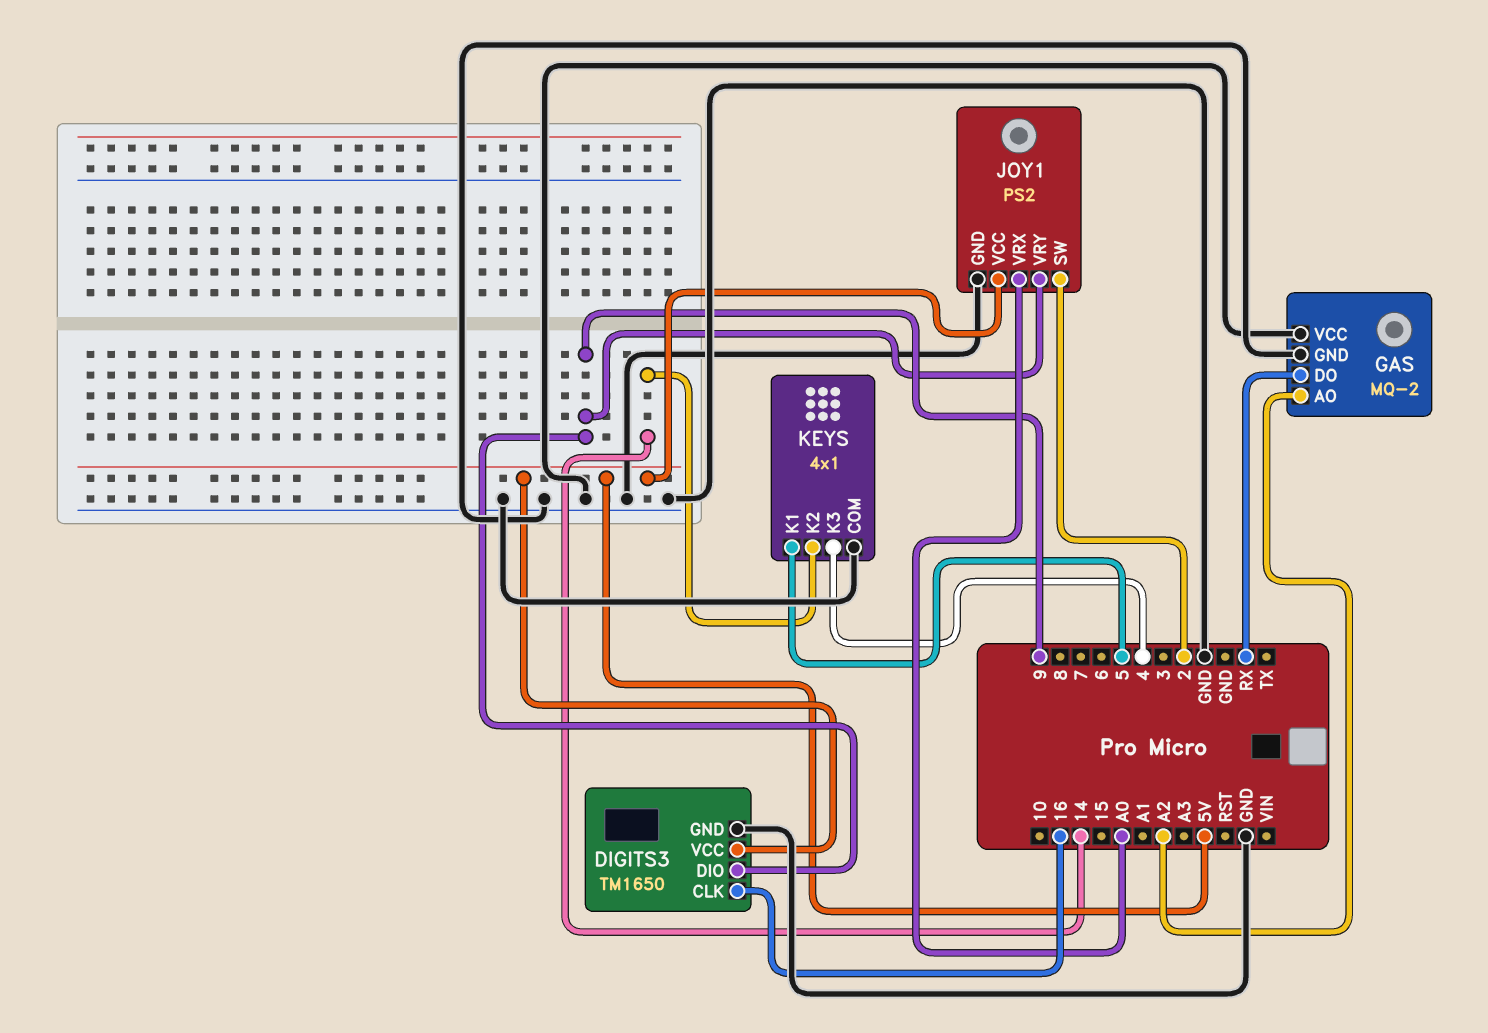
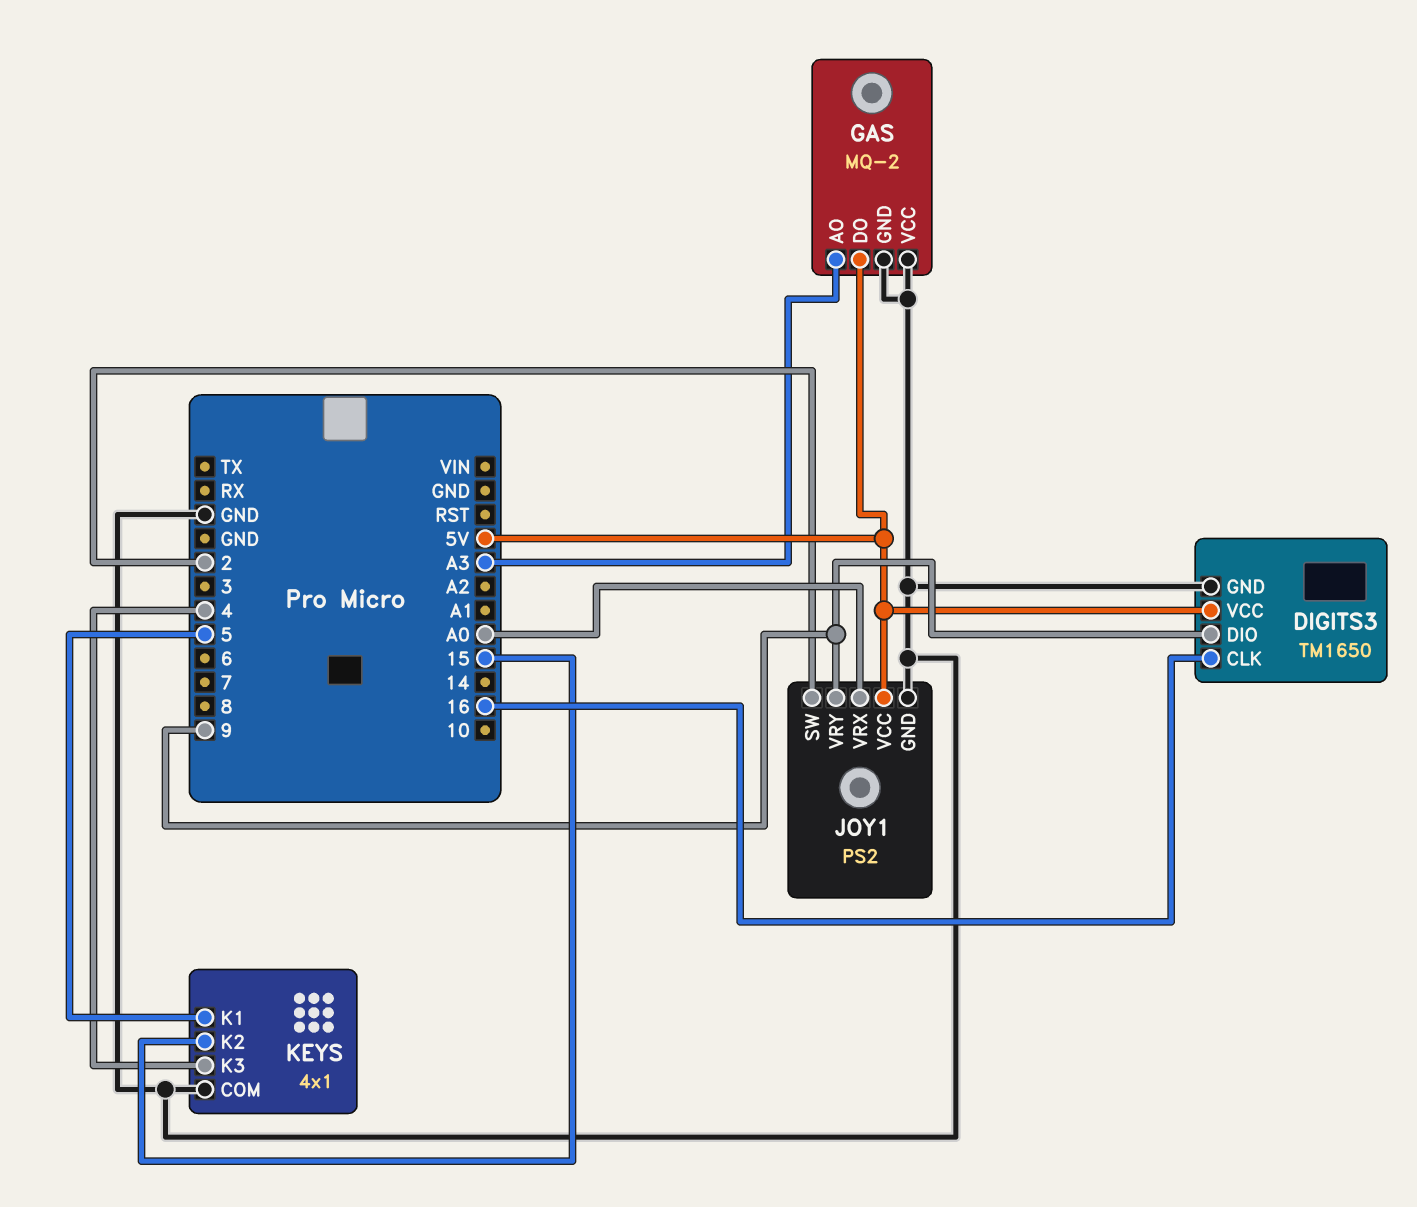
GAS pin AO: A2 -> A3
GAS pin DO: RX -> 5V
KEYS pin K2: 14 -> 15

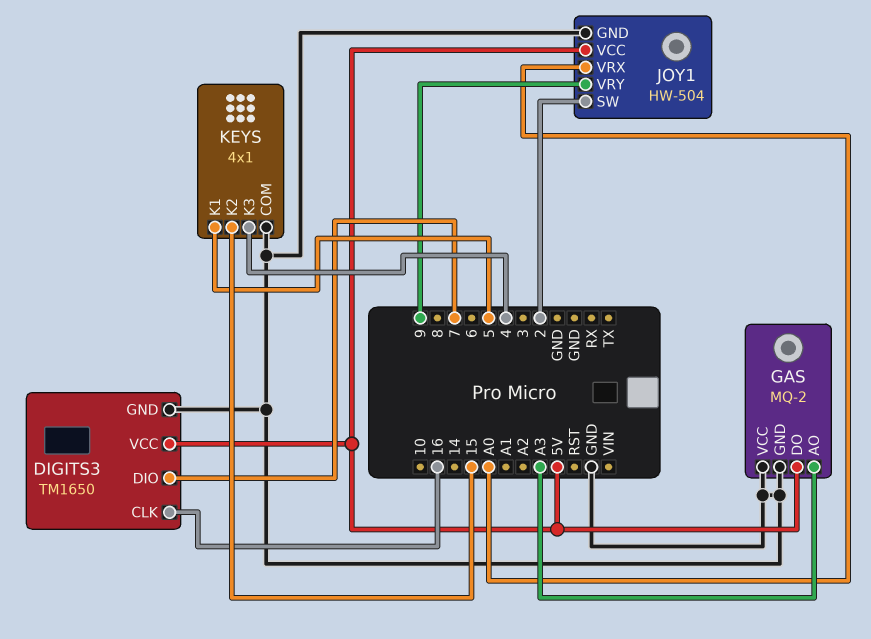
DIGITS3 pin DIO: 9 -> 7
JOY1: PS2 -> HW-504

